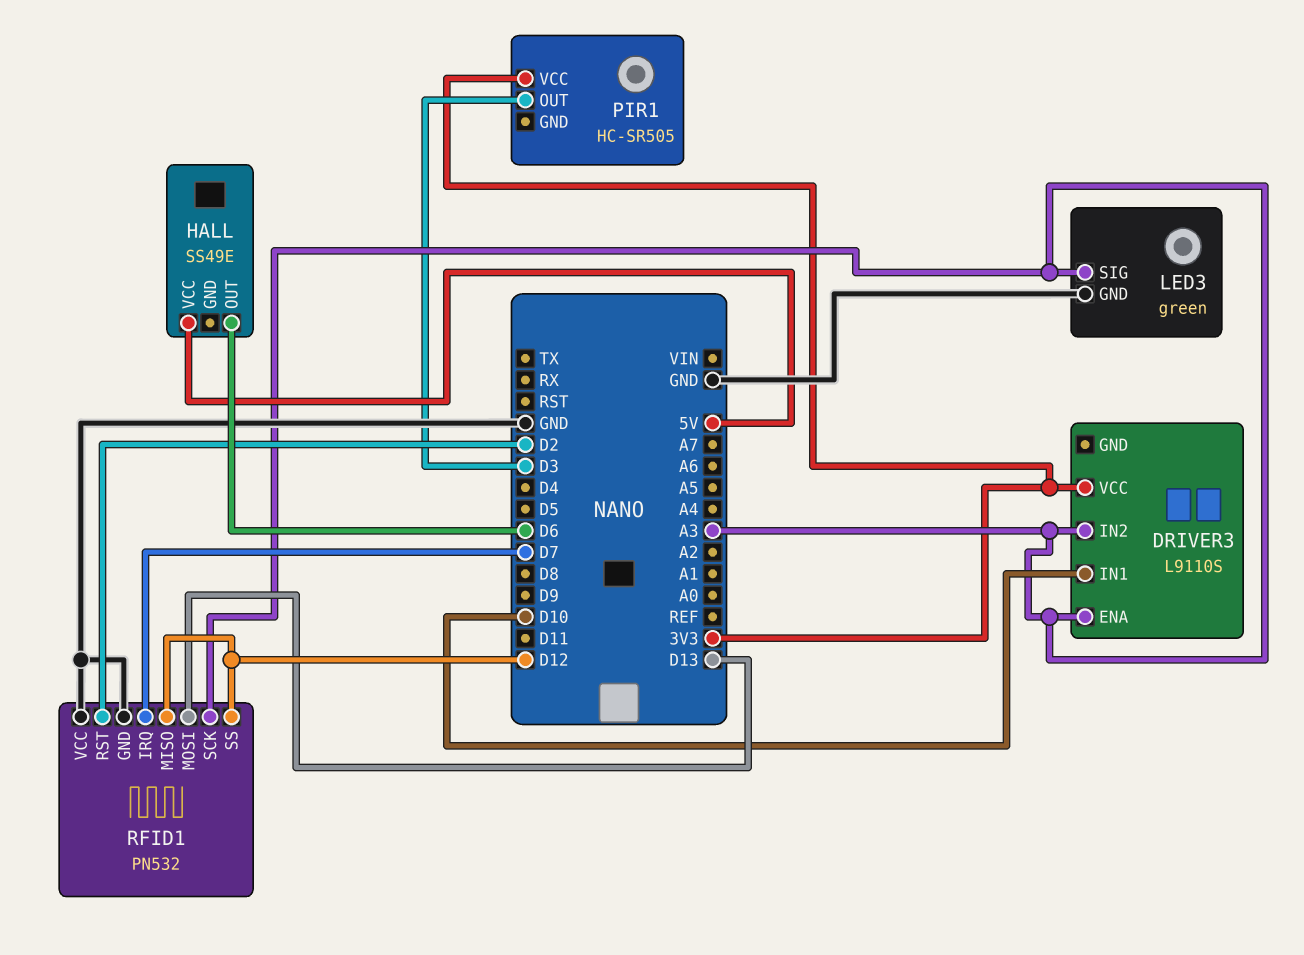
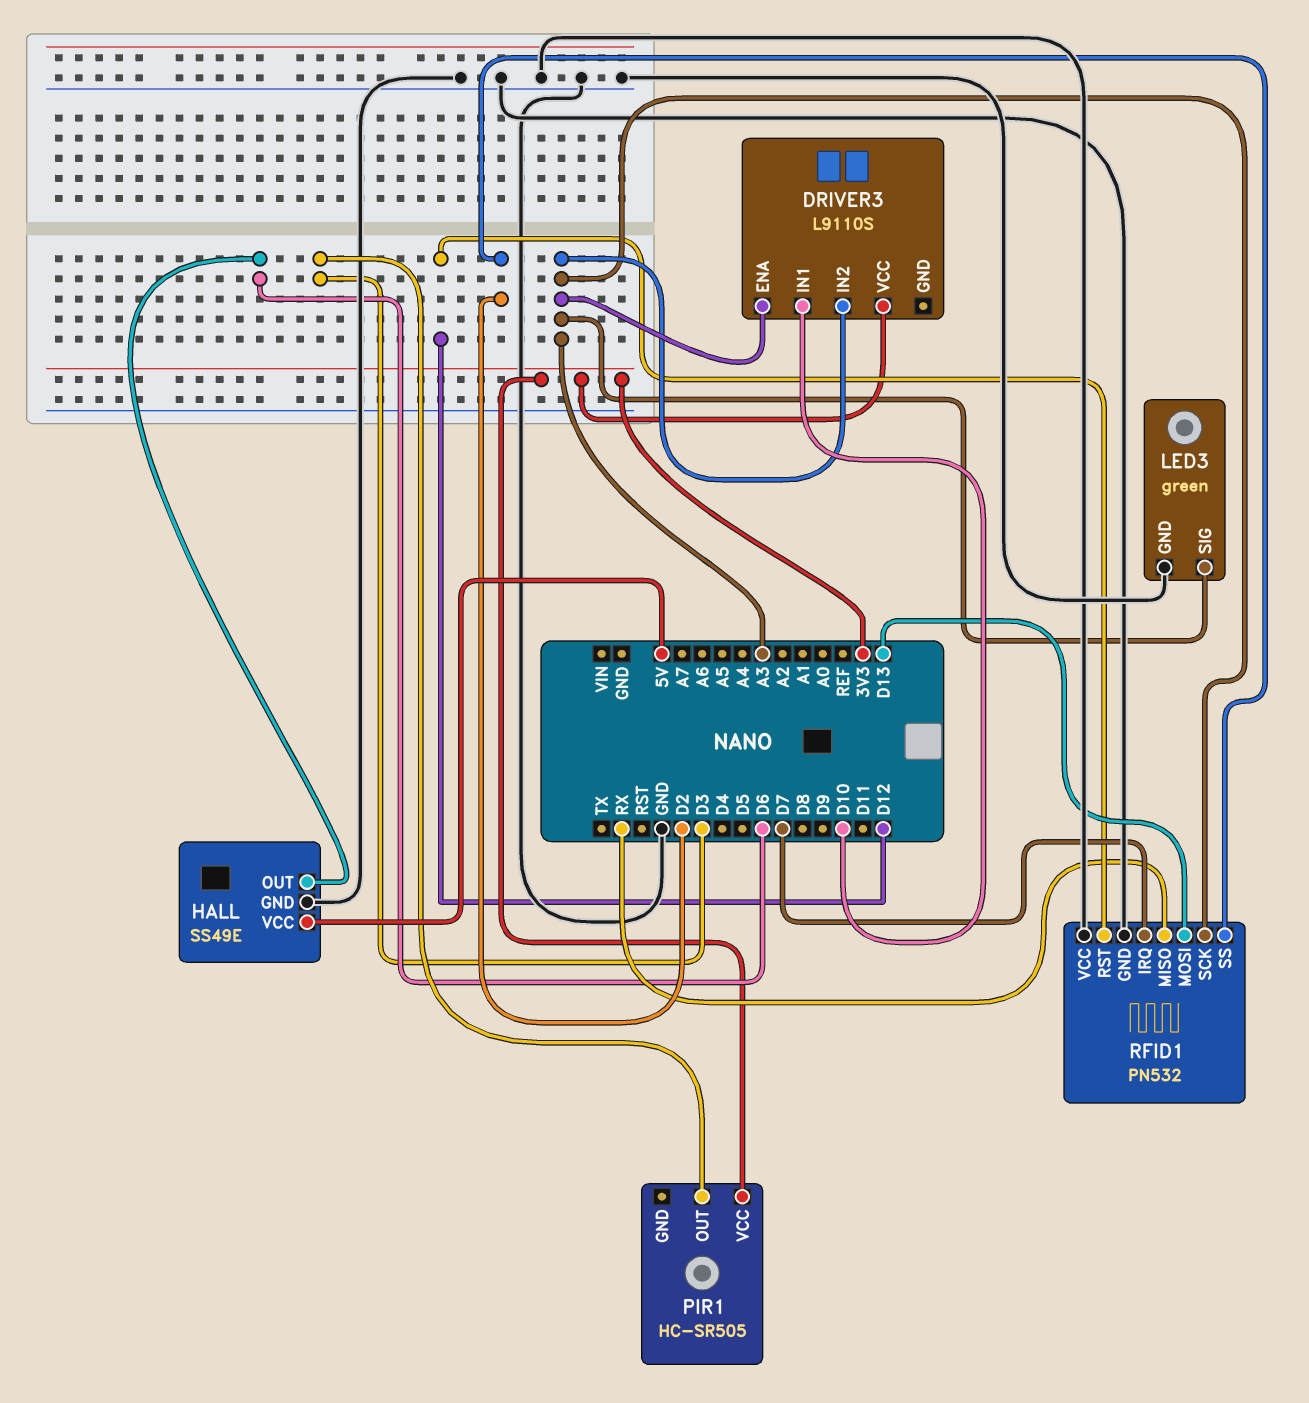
HALL pin GND: none -> GND
RFID1 pin MISO: D12 -> RX
RFID1 pin RST: D2 -> D12
RFID1 pin SS: D12 -> D2

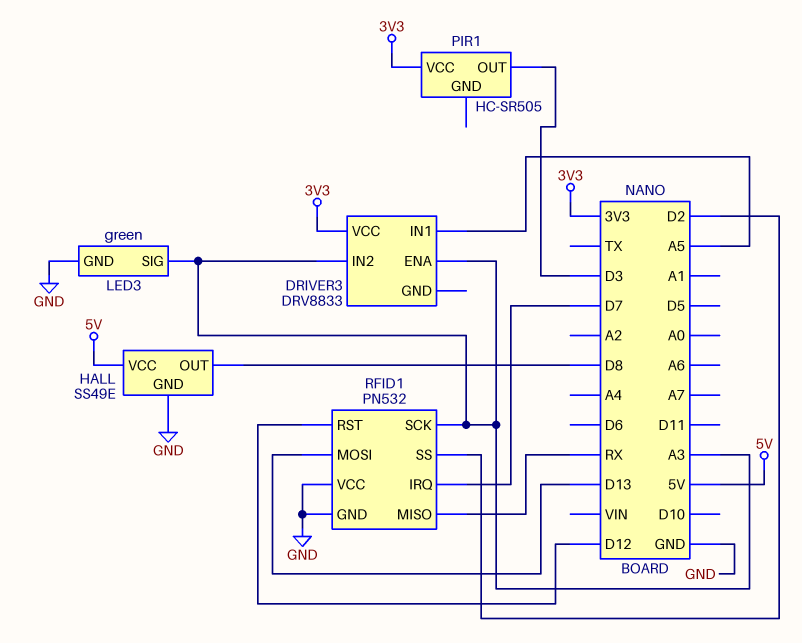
DRIVER3: L9110S -> DRV8833
DRIVER3 pin IN1: D10 -> A5
HALL pin OUT: D6 -> D8

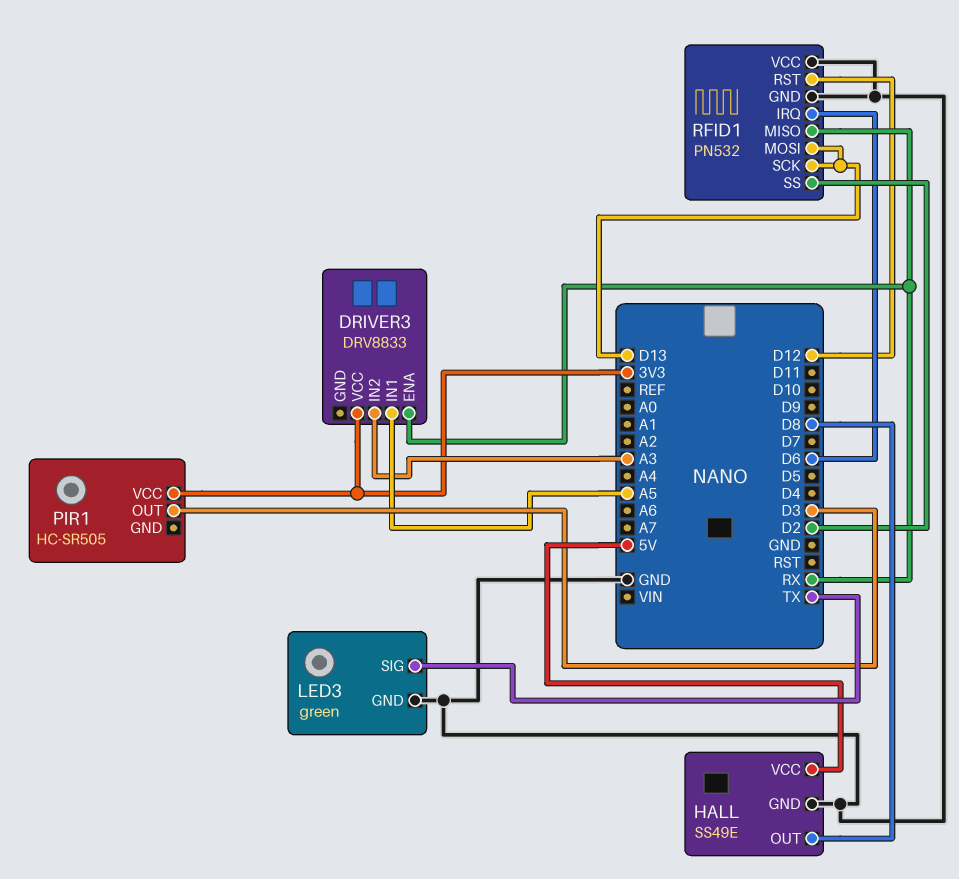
DRIVER3 pin ENA: A3 -> RX
LED3 pin SIG: A3 -> TX
RFID1 pin IRQ: D7 -> D6
RFID1 pin SCK: A3 -> D13

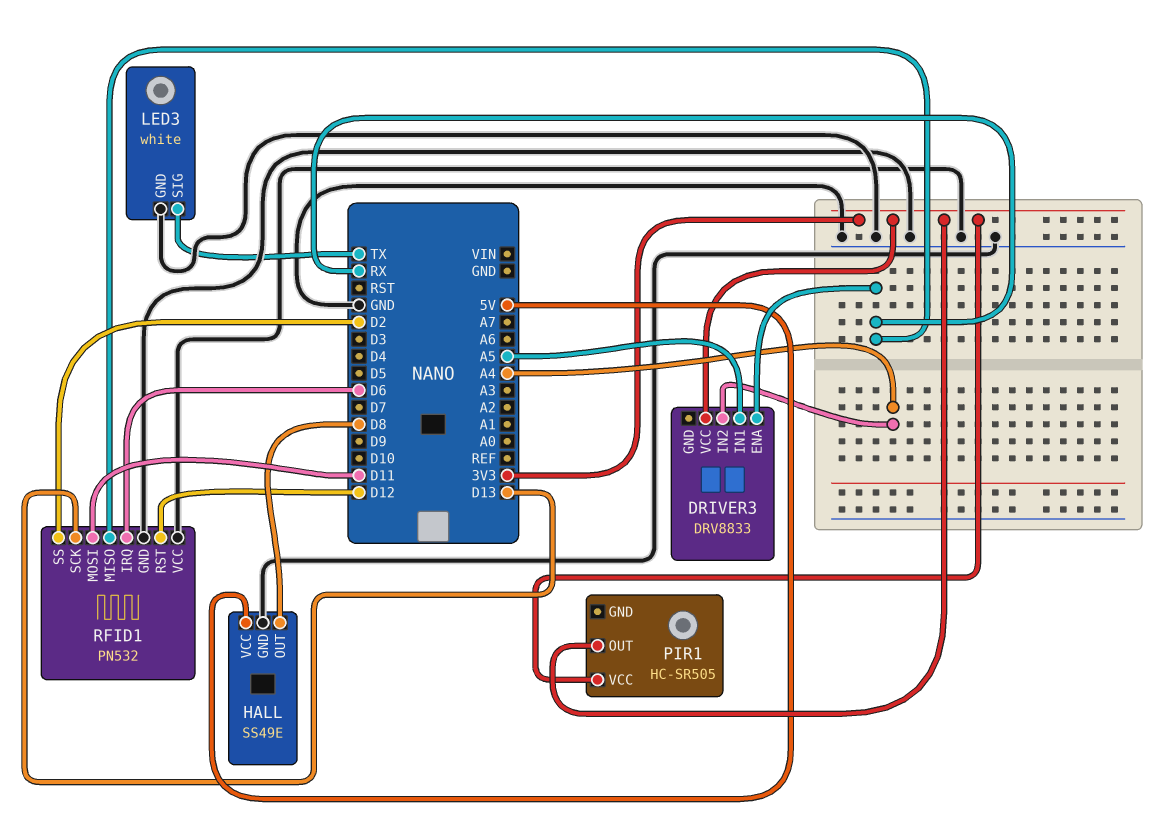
DRIVER3 pin IN2: A3 -> A4
LED3: green -> white
PIR1 pin OUT: D3 -> 3V3
RFID1 pin MOSI: D13 -> D11

